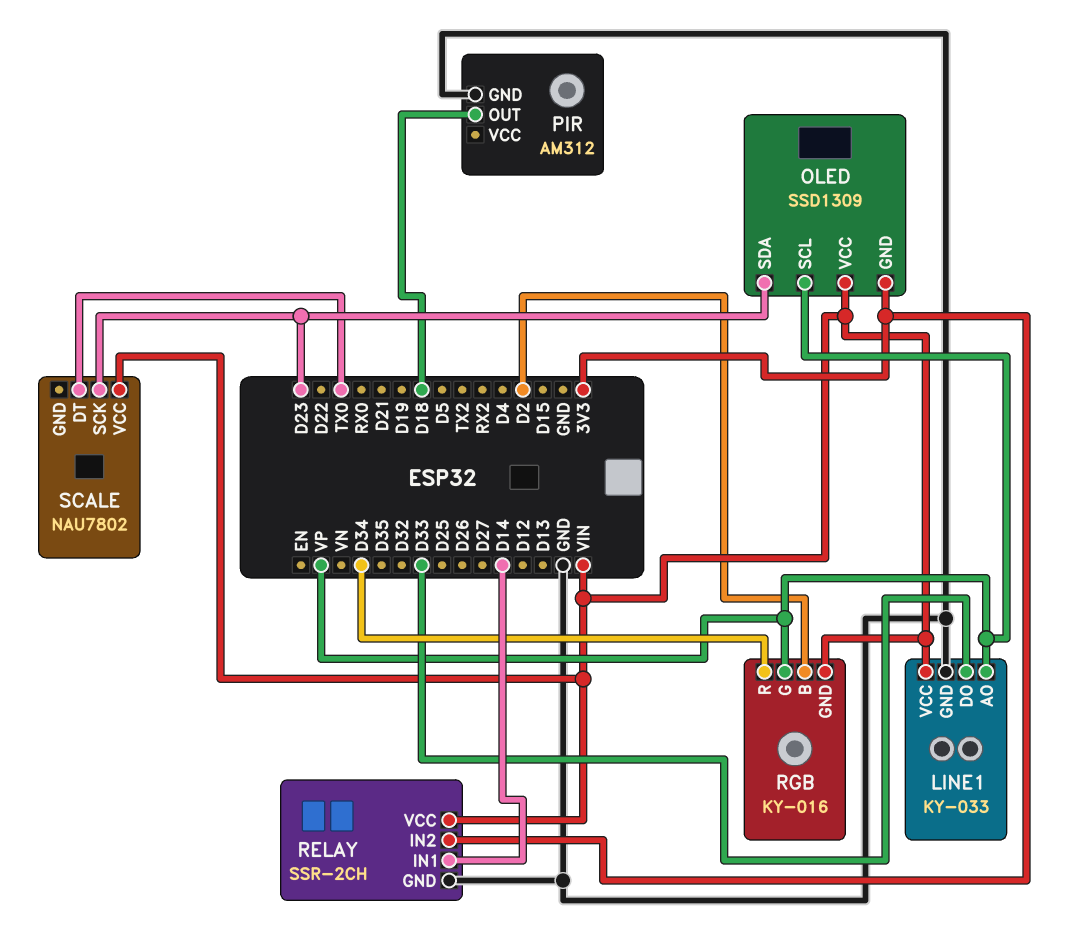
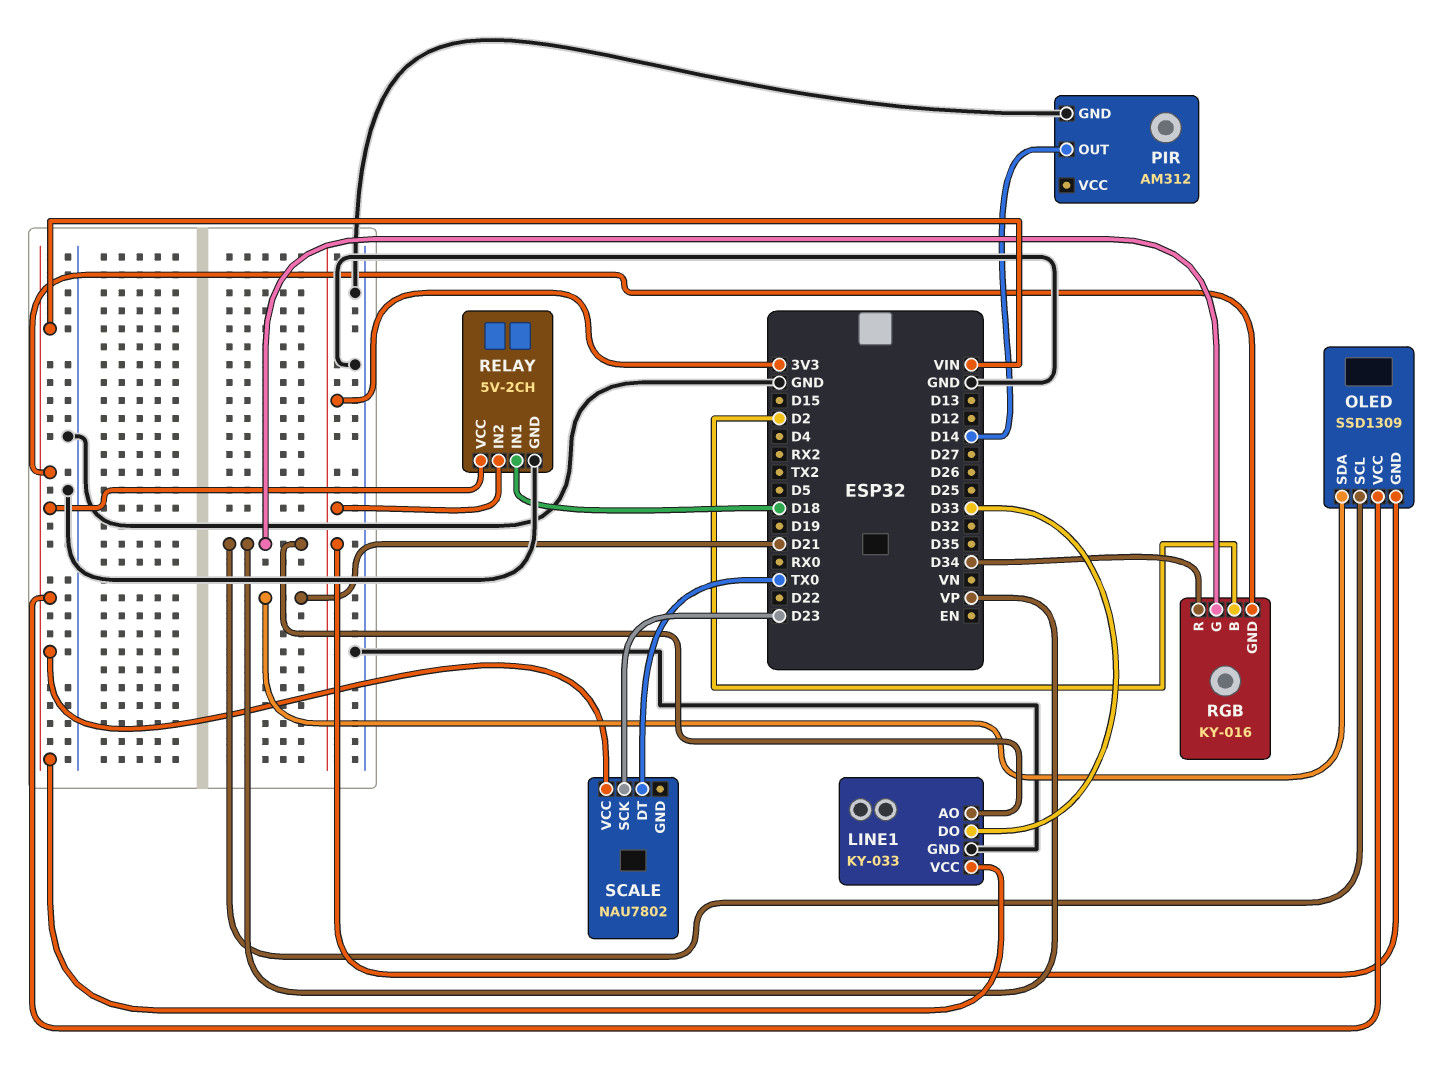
OLED pin SDA: D23 -> D21
PIR pin OUT: D18 -> D14
RELAY: SSR-2CH -> 5V-2CH
RELAY pin IN1: D14 -> D18

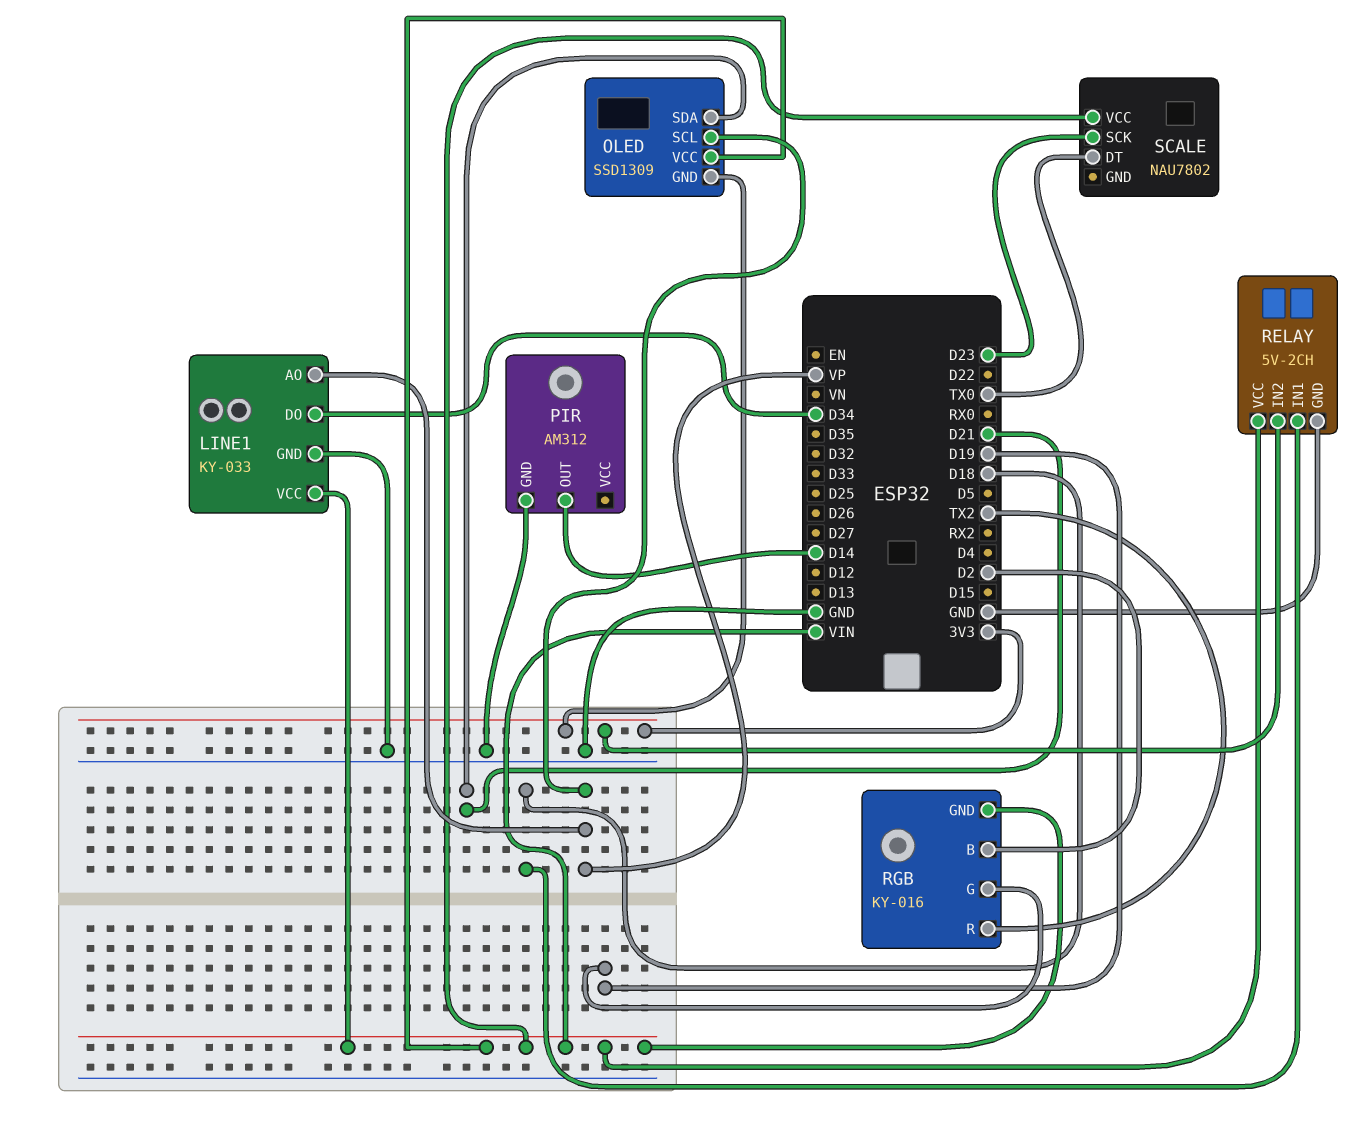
LINE1 pin DO: D33 -> D34
RGB pin G: VP -> D19
RGB pin R: D34 -> TX2

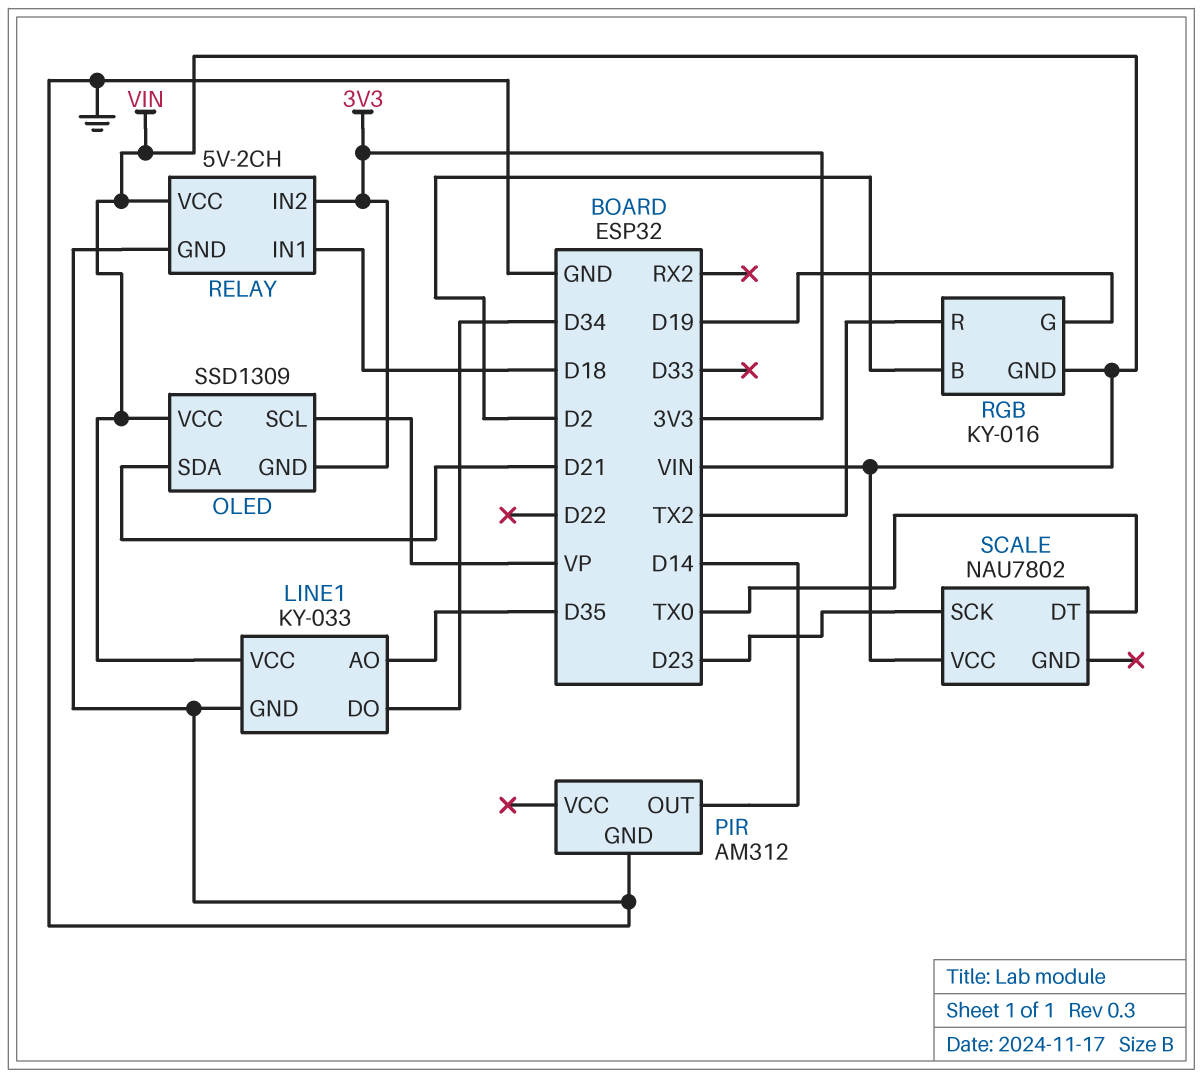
LINE1 pin AO: VP -> D35

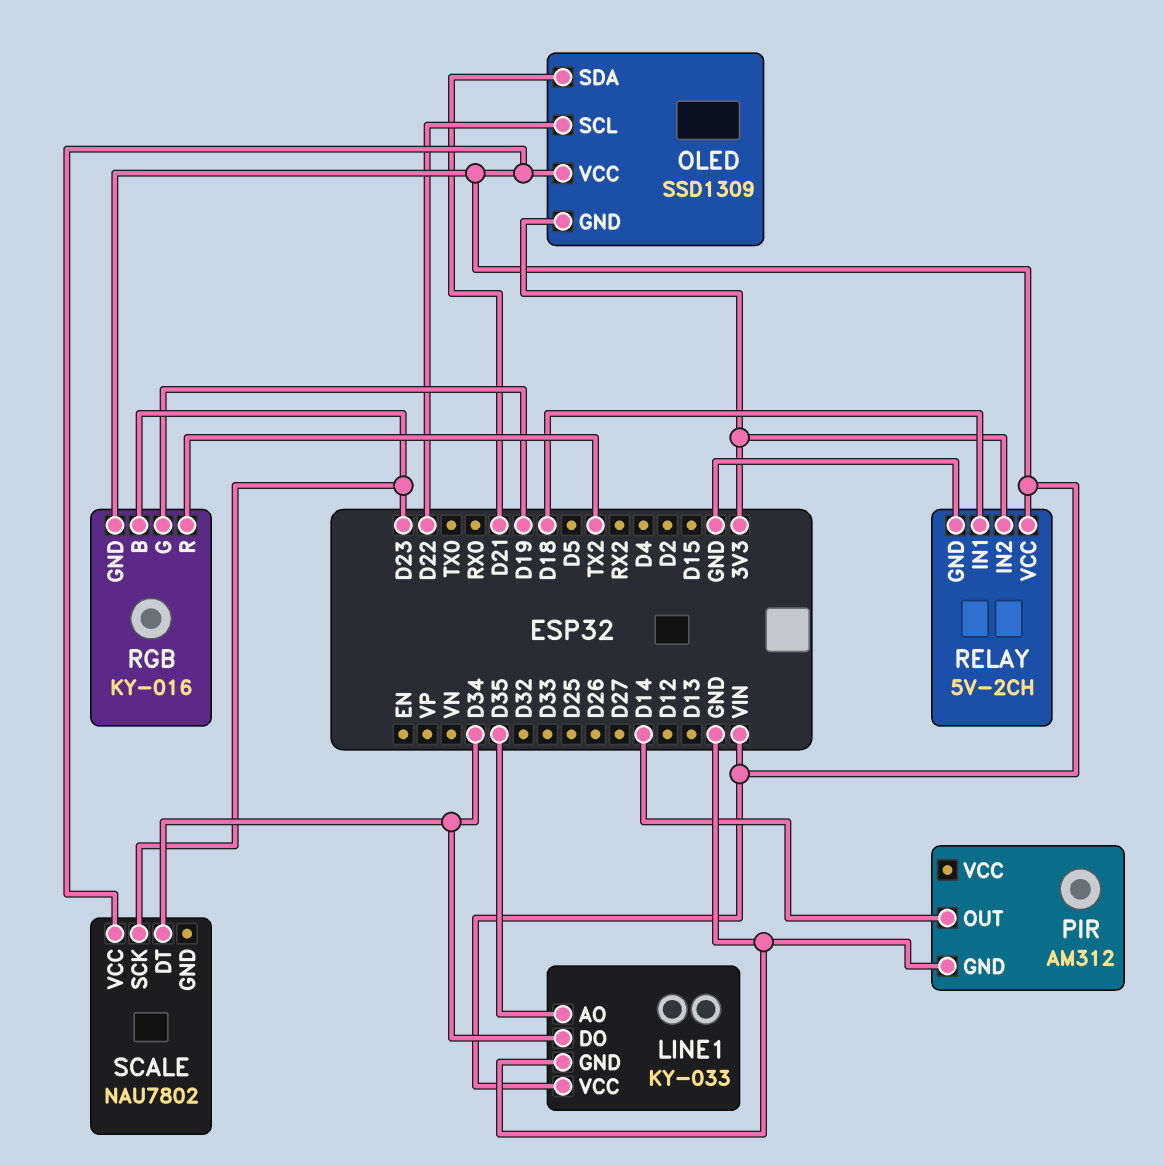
OLED pin SCL: VP -> D22
RGB pin B: D2 -> D23
SCALE pin DT: TX0 -> D34

